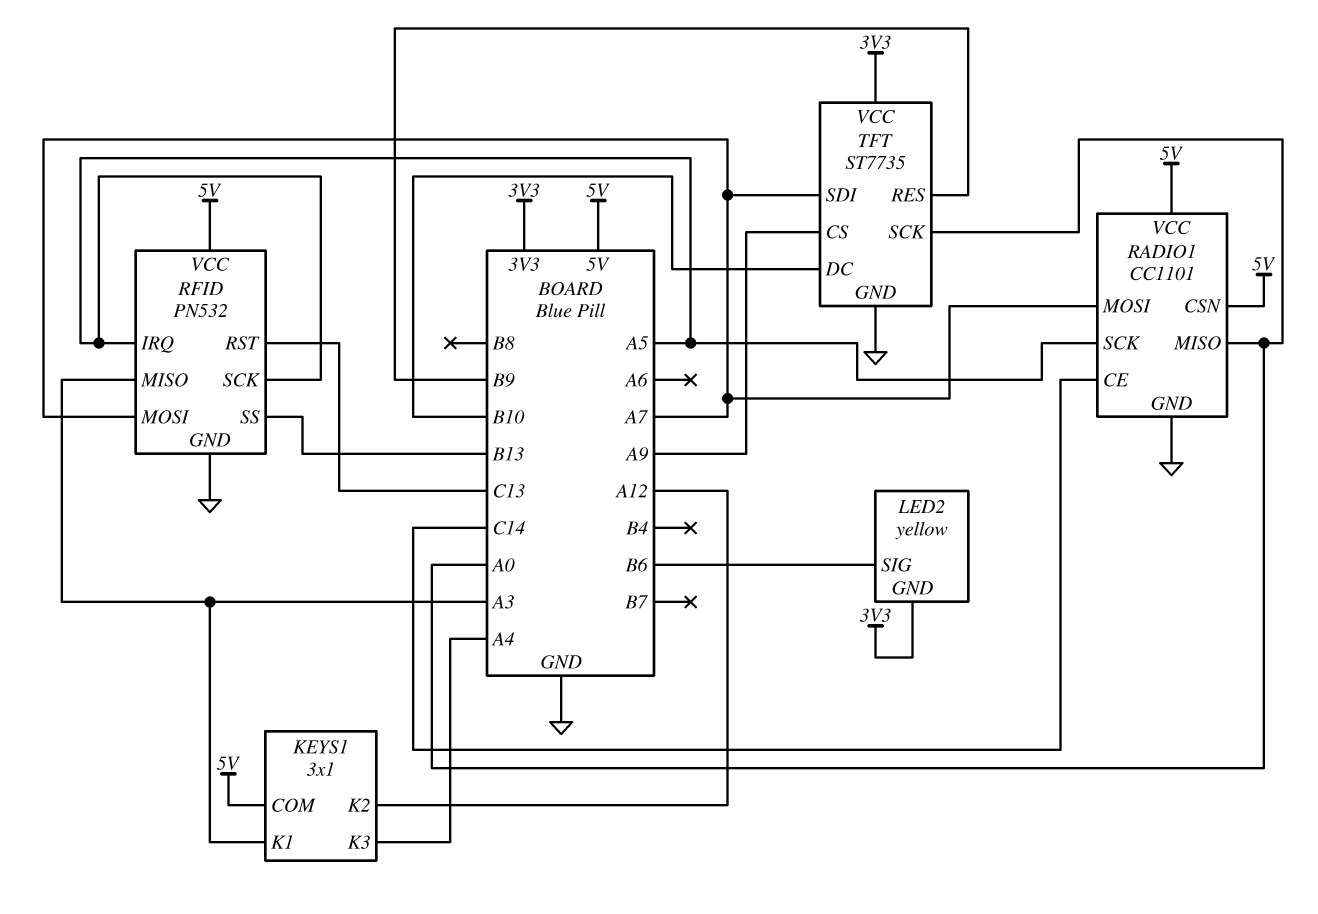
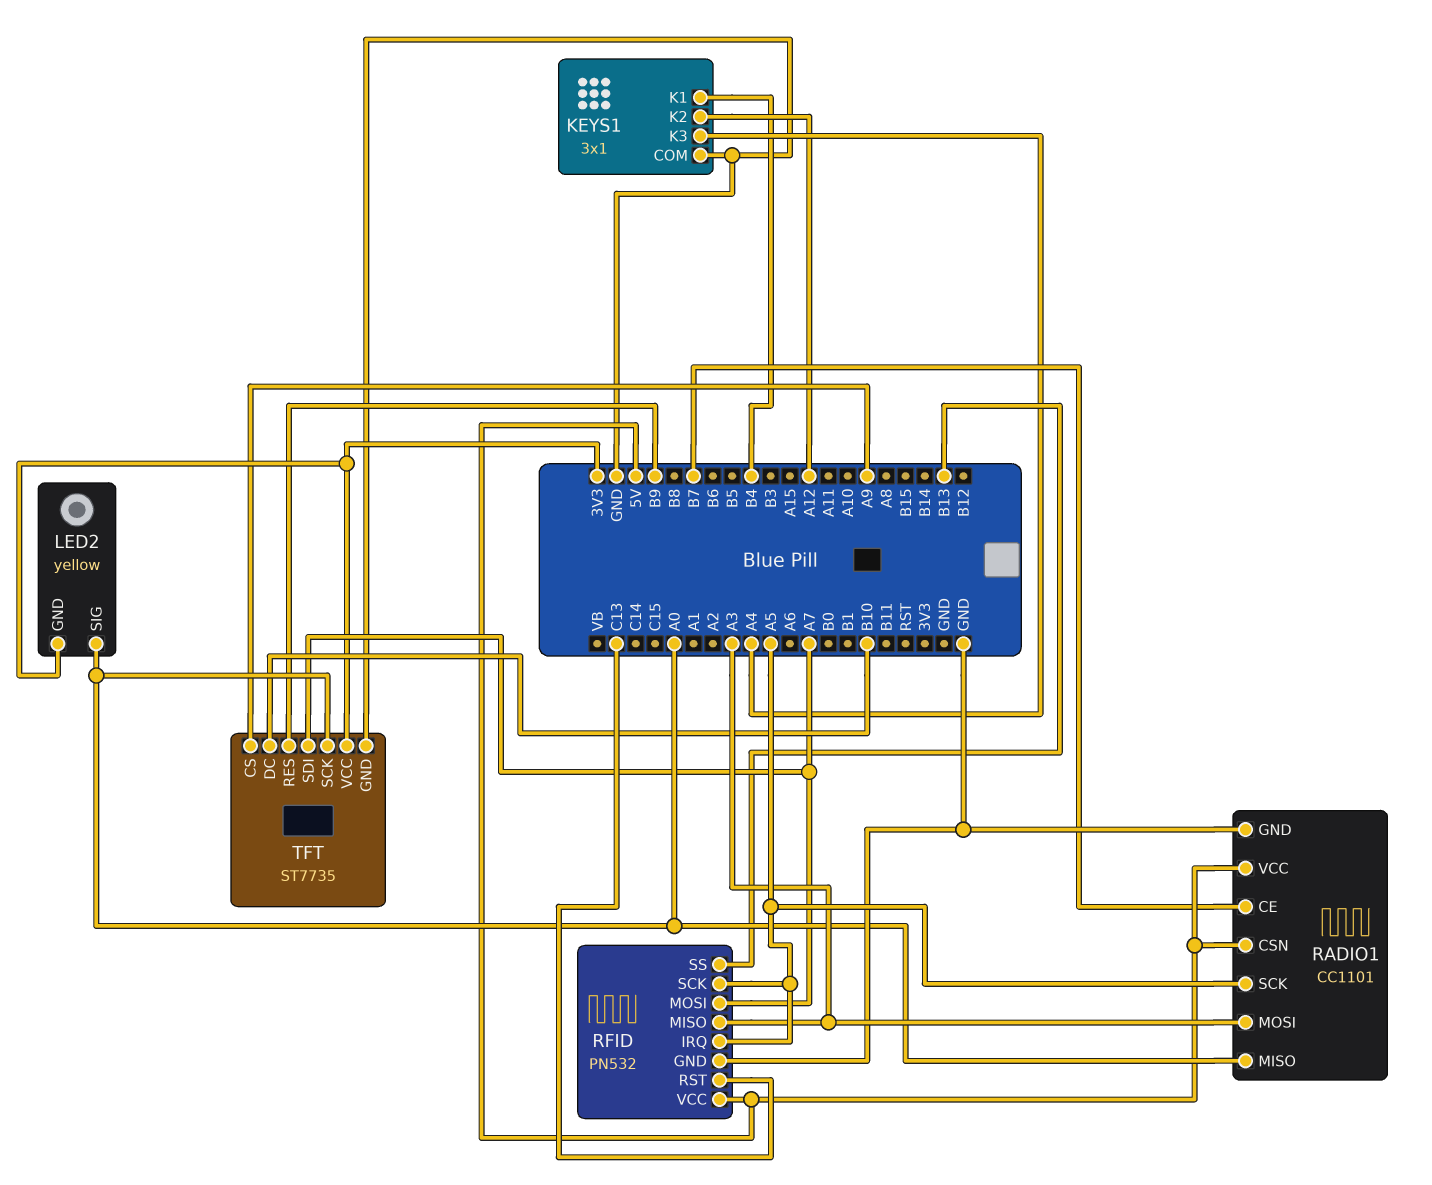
KEYS1 pin COM: 5V -> GND
KEYS1 pin K1: A3 -> B4
LED2 pin SIG: B6 -> A0
RADIO1 pin CE: C14 -> B7
RADIO1 pin MOSI: A7 -> A3

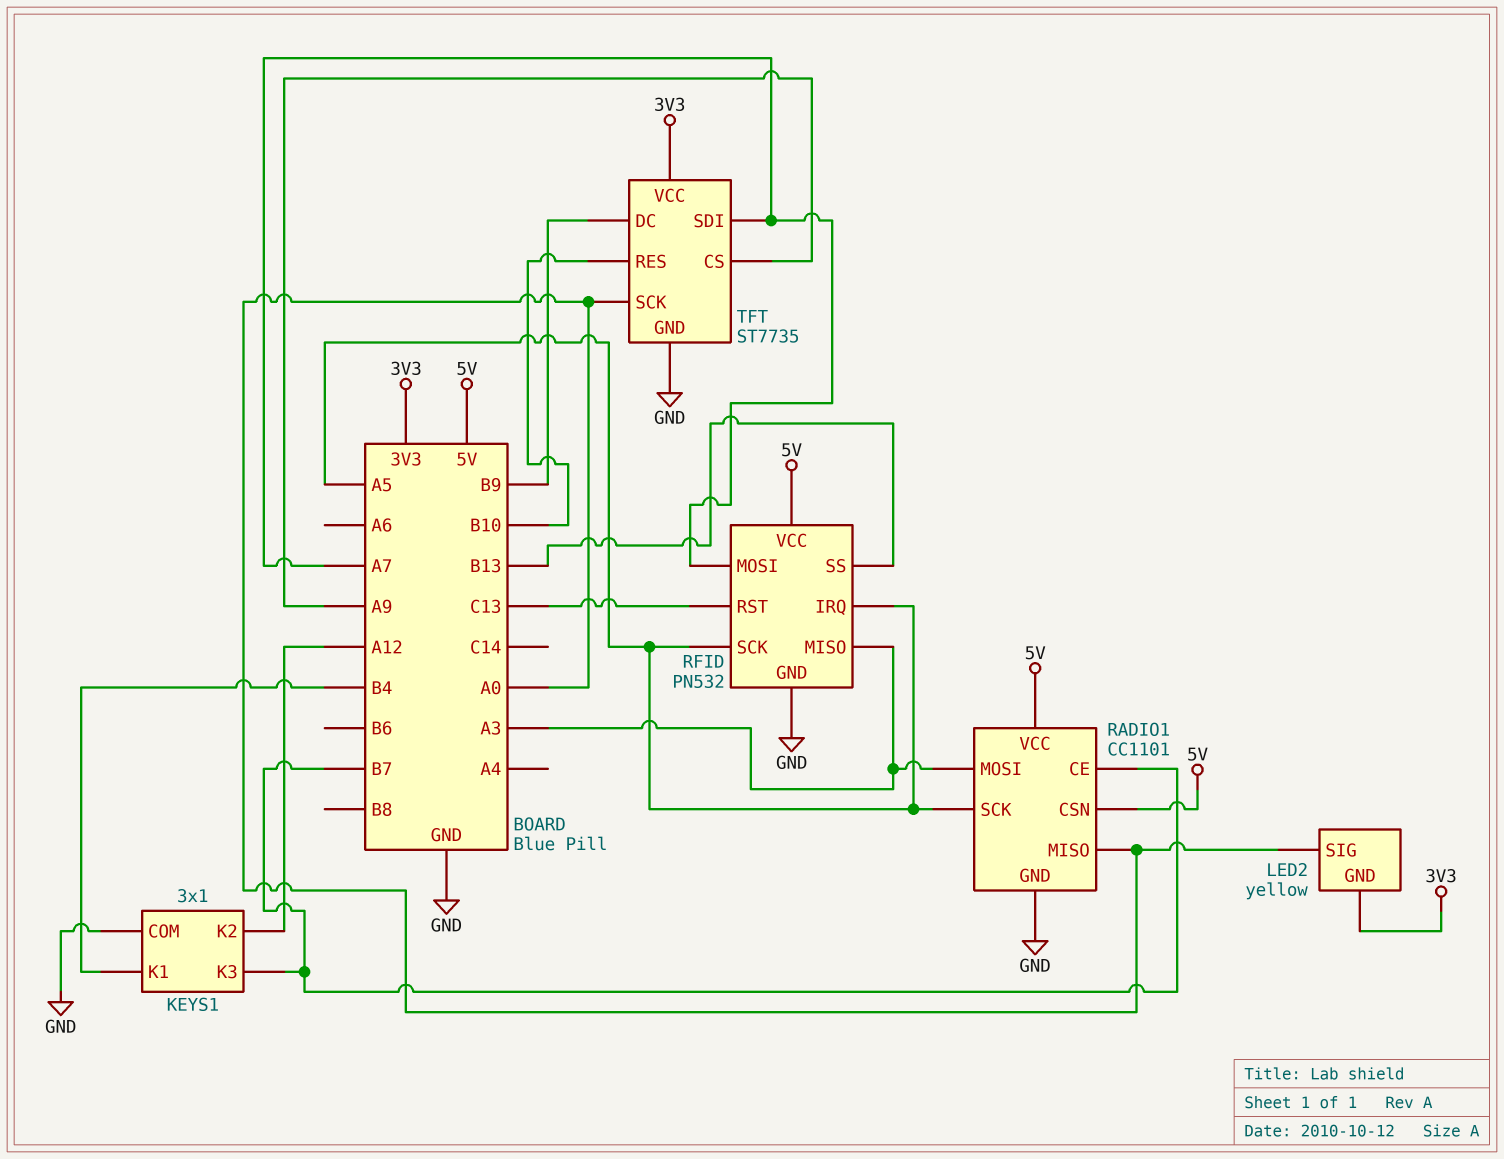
KEYS1 pin K3: A4 -> B7
TFT pin DC: B10 -> B9
TFT pin RES: B9 -> B10

